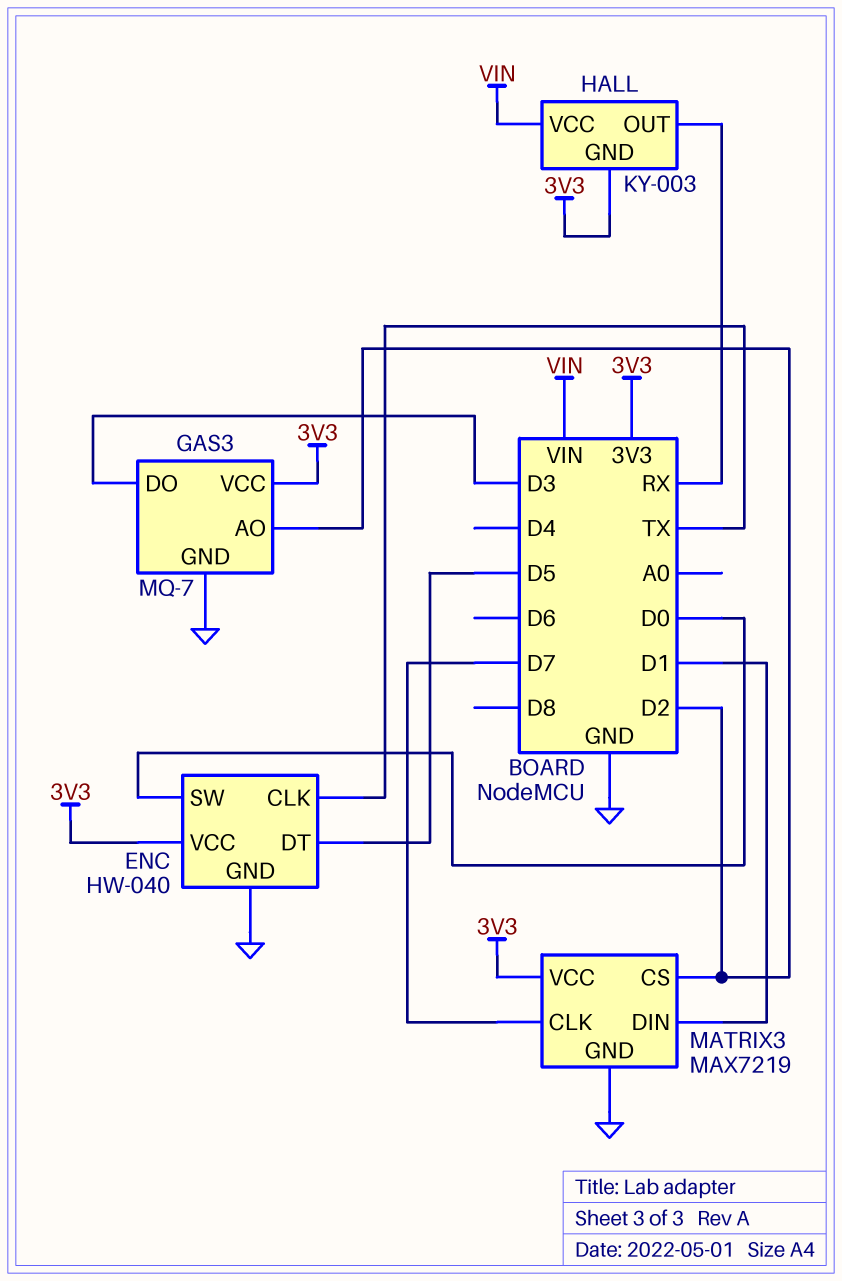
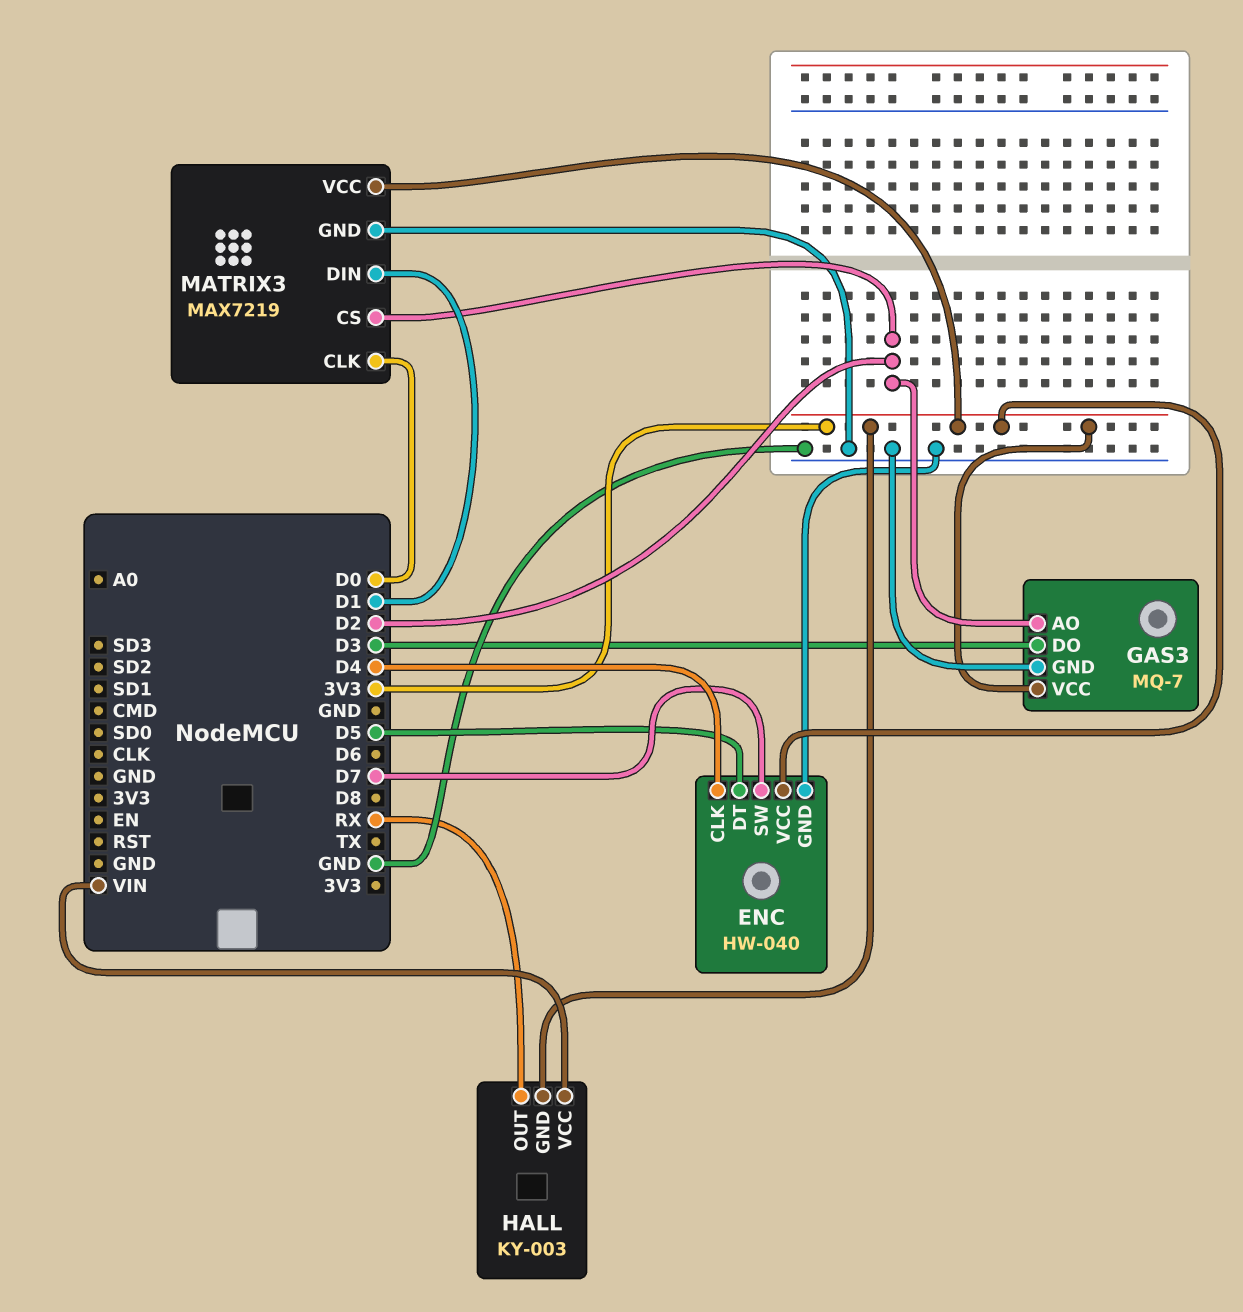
ENC pin CLK: TX -> D4
ENC pin SW: D0 -> D7
MATRIX3 pin CLK: D7 -> D0

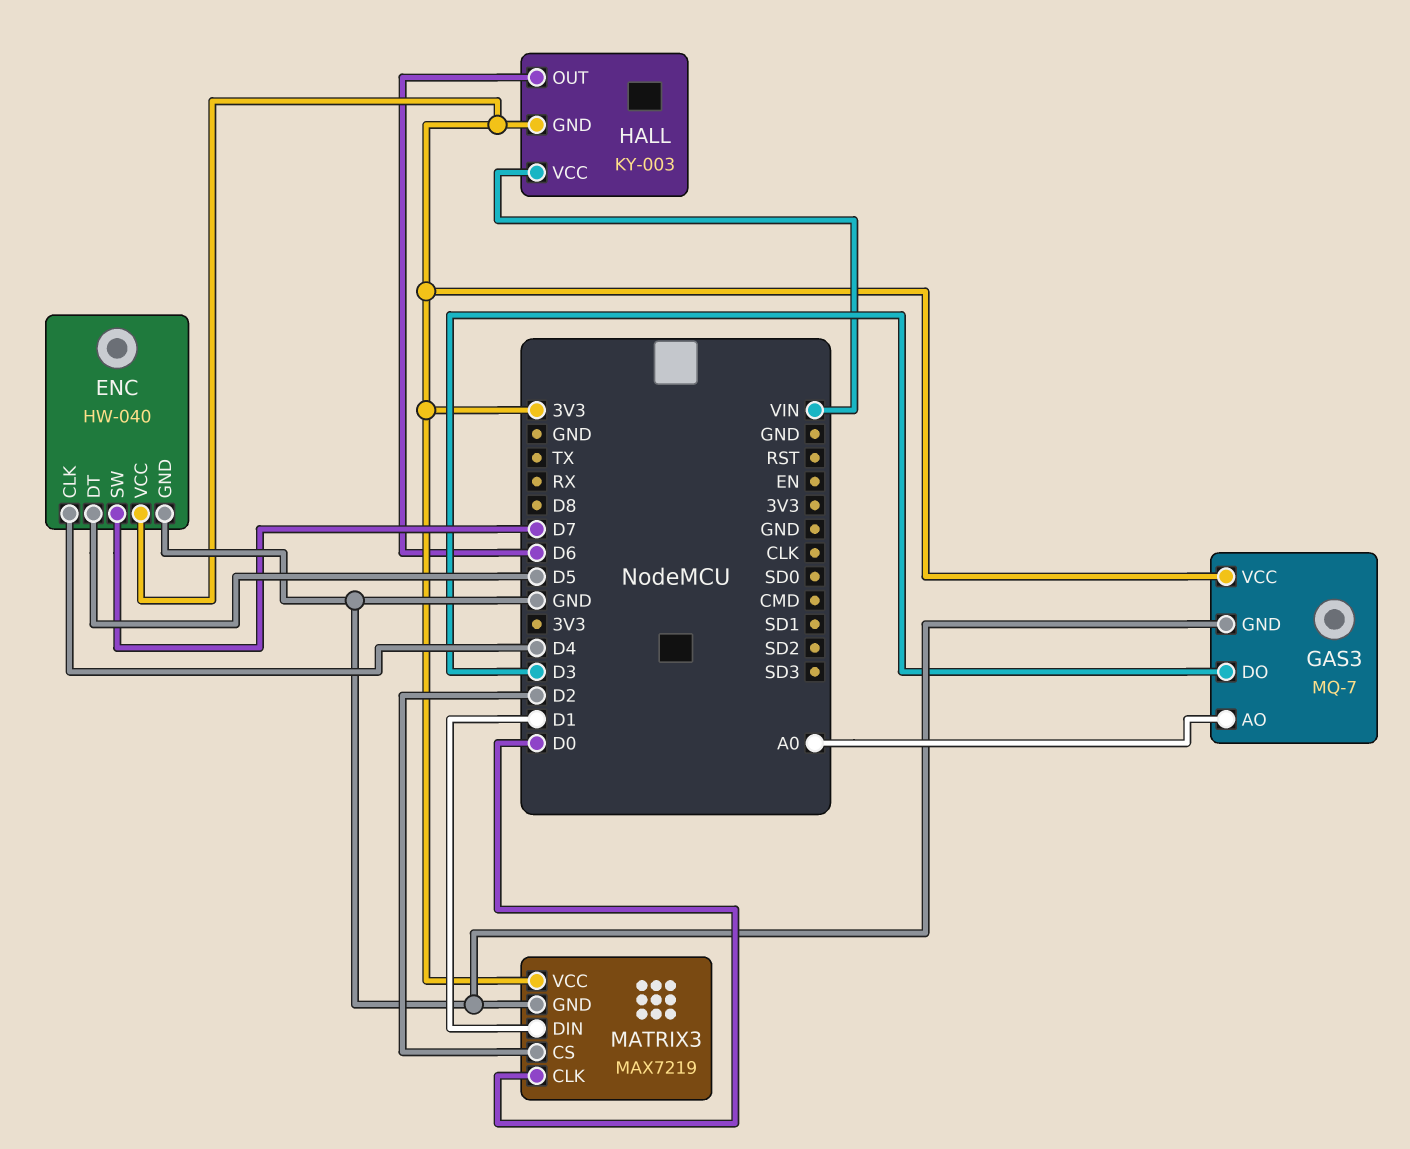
GAS3 pin AO: D2 -> A0
HALL pin OUT: RX -> D6

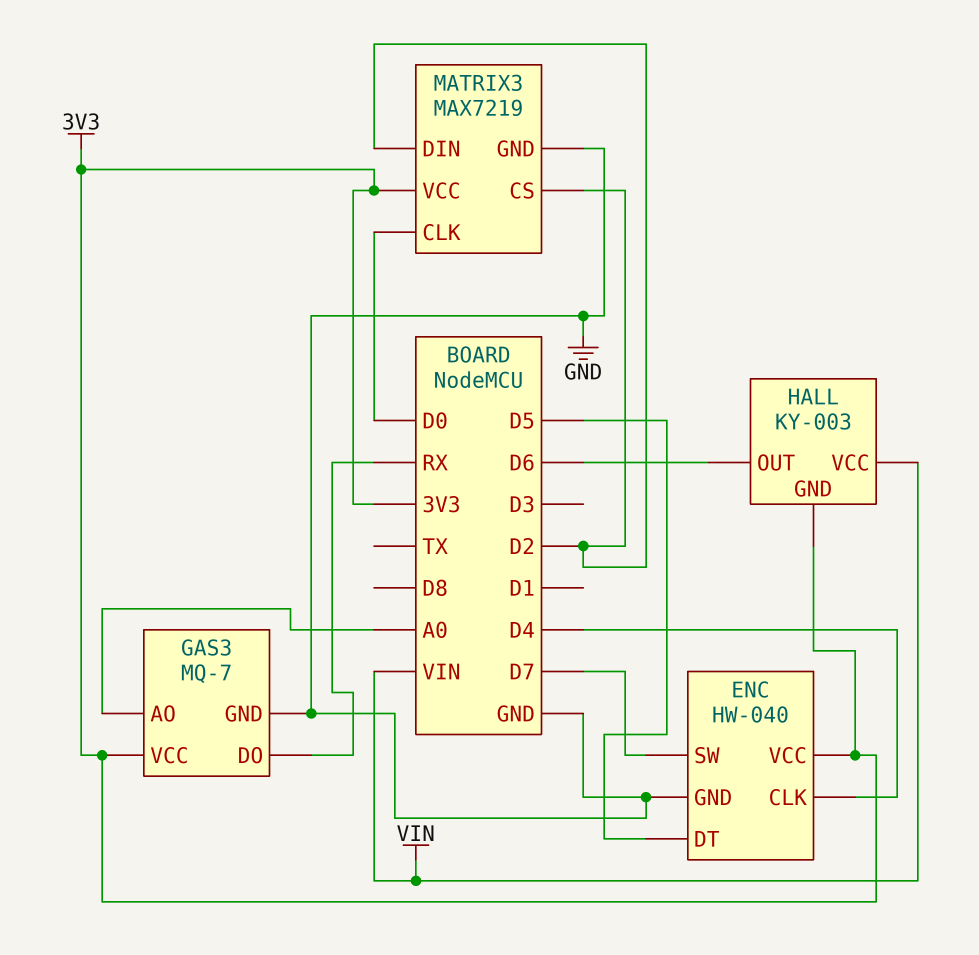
GAS3 pin DO: D3 -> RX
MATRIX3 pin DIN: D1 -> D2

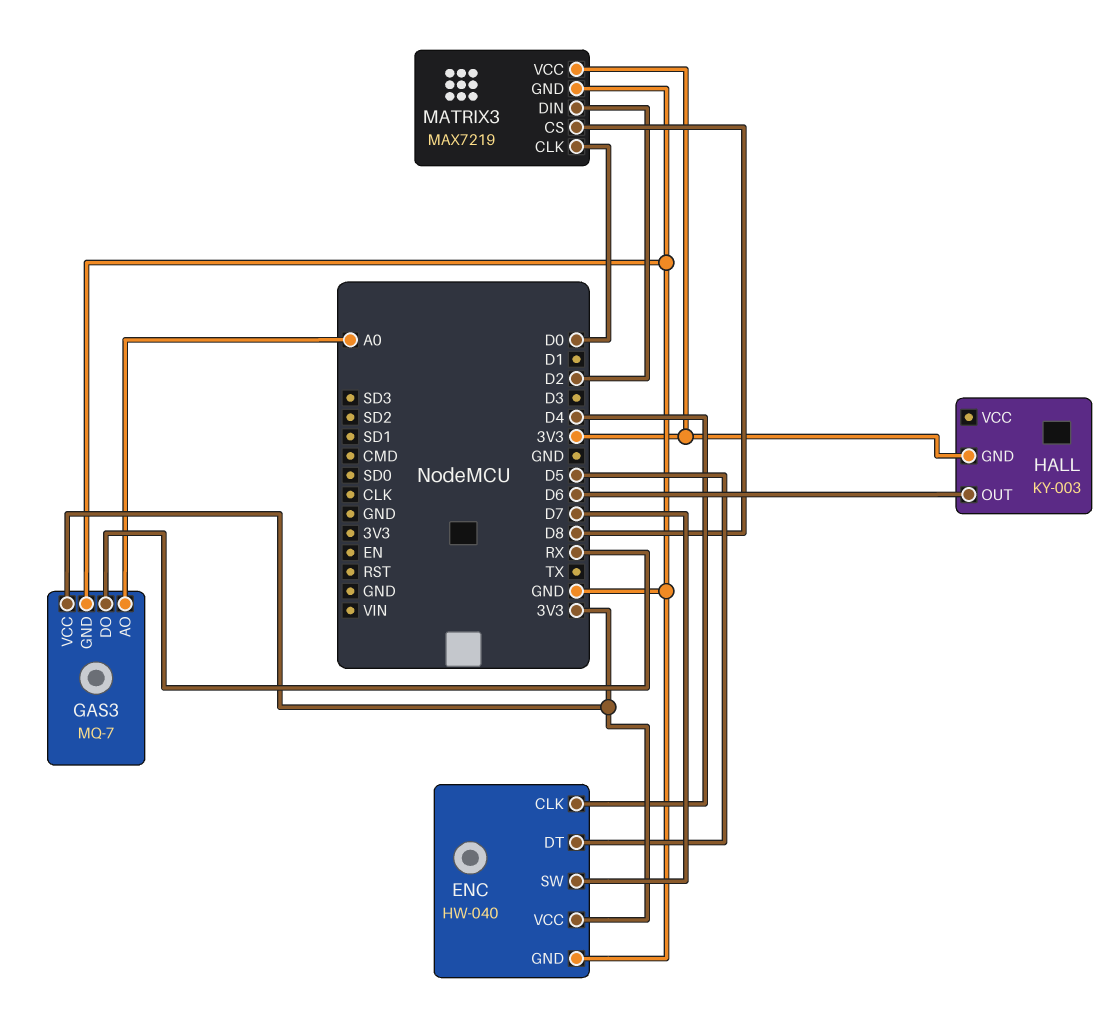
HALL pin VCC: VIN -> none
MATRIX3 pin CS: D2 -> D8

